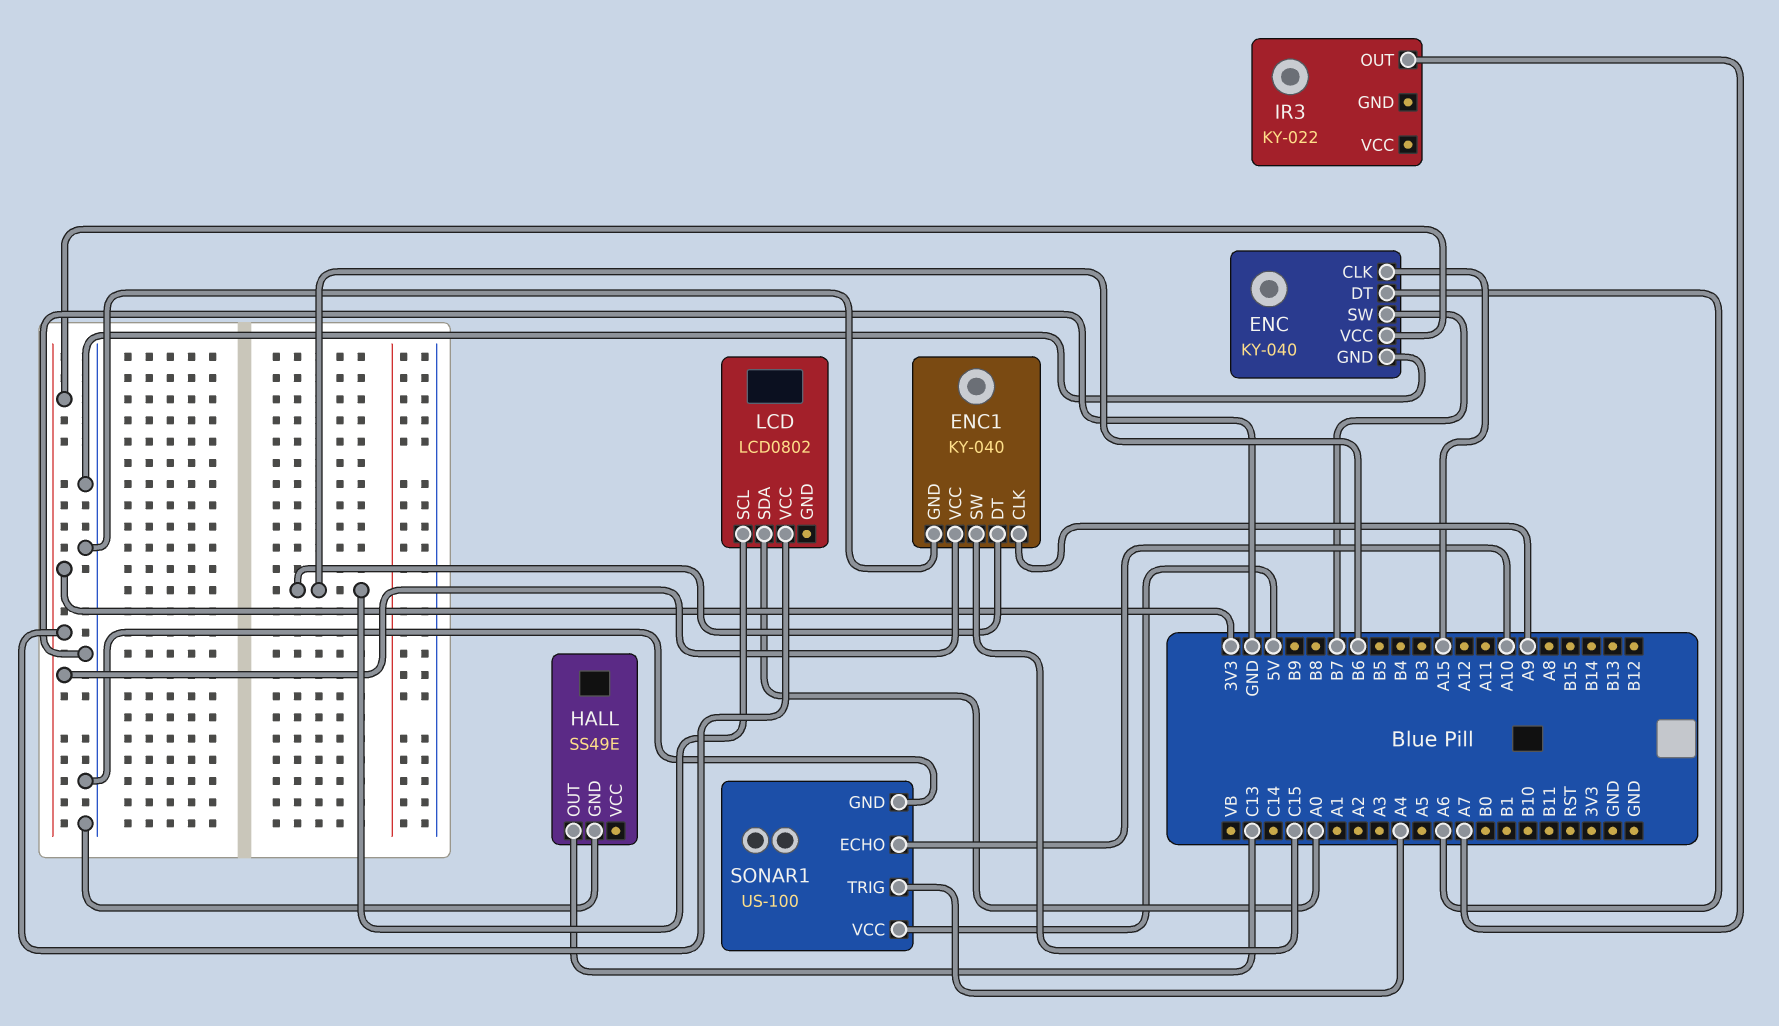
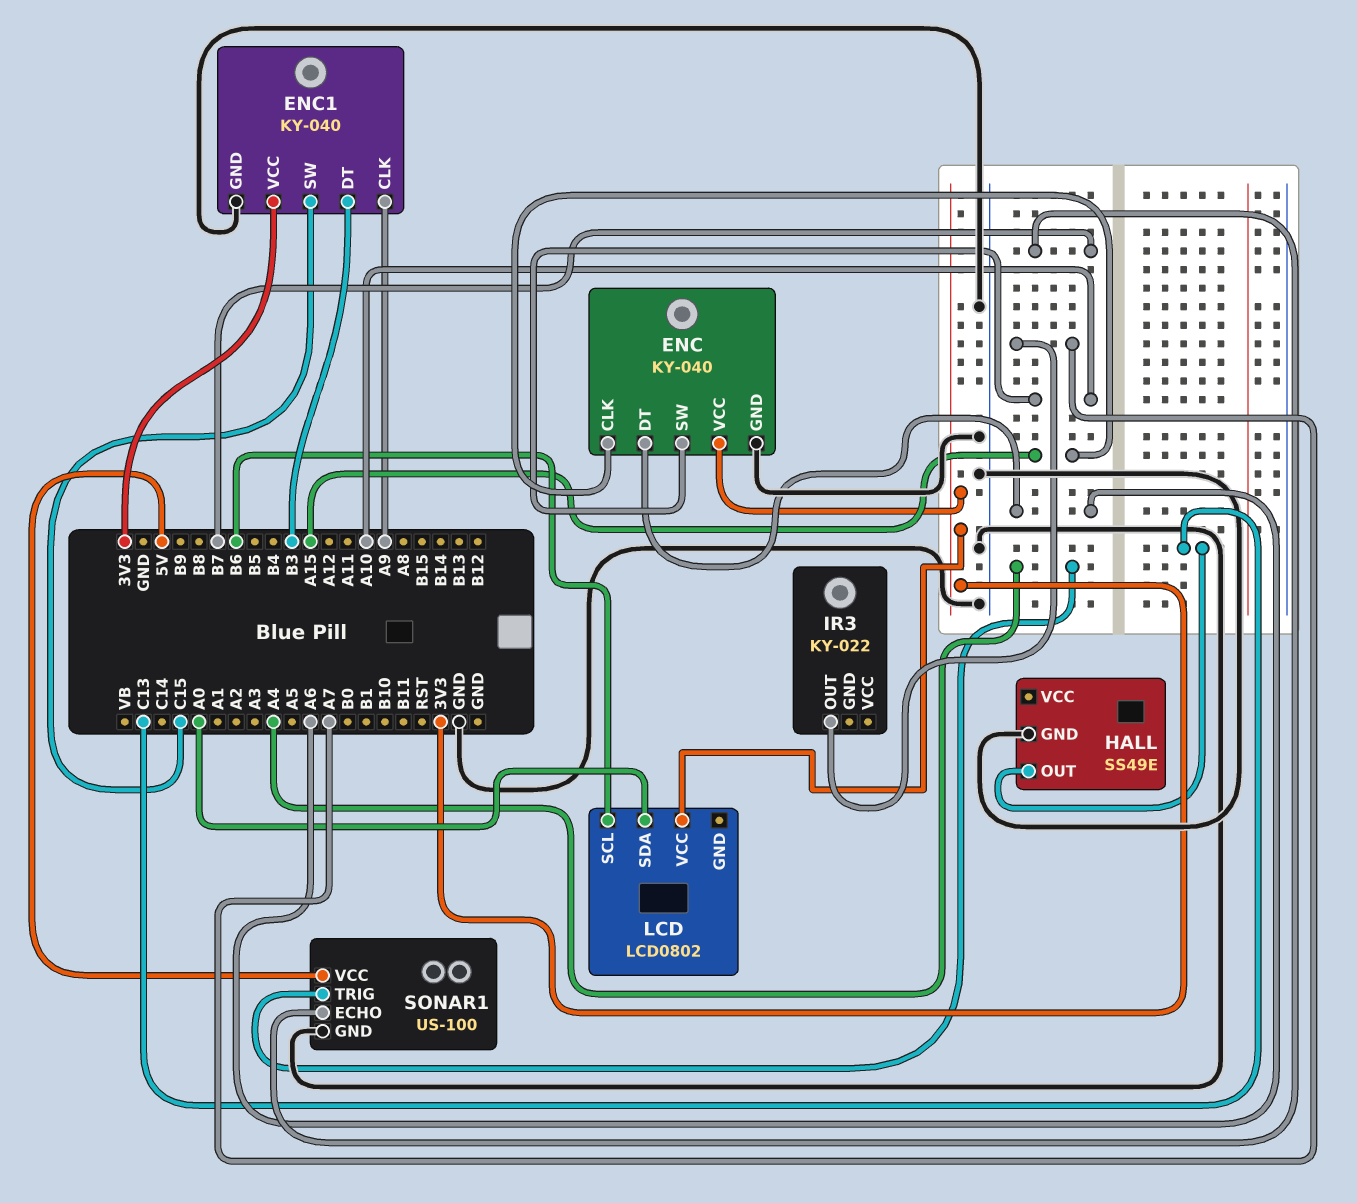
ENC pin SW: B7 -> A10
ENC1 pin DT: B6 -> B3
SONAR1 pin ECHO: A10 -> B7

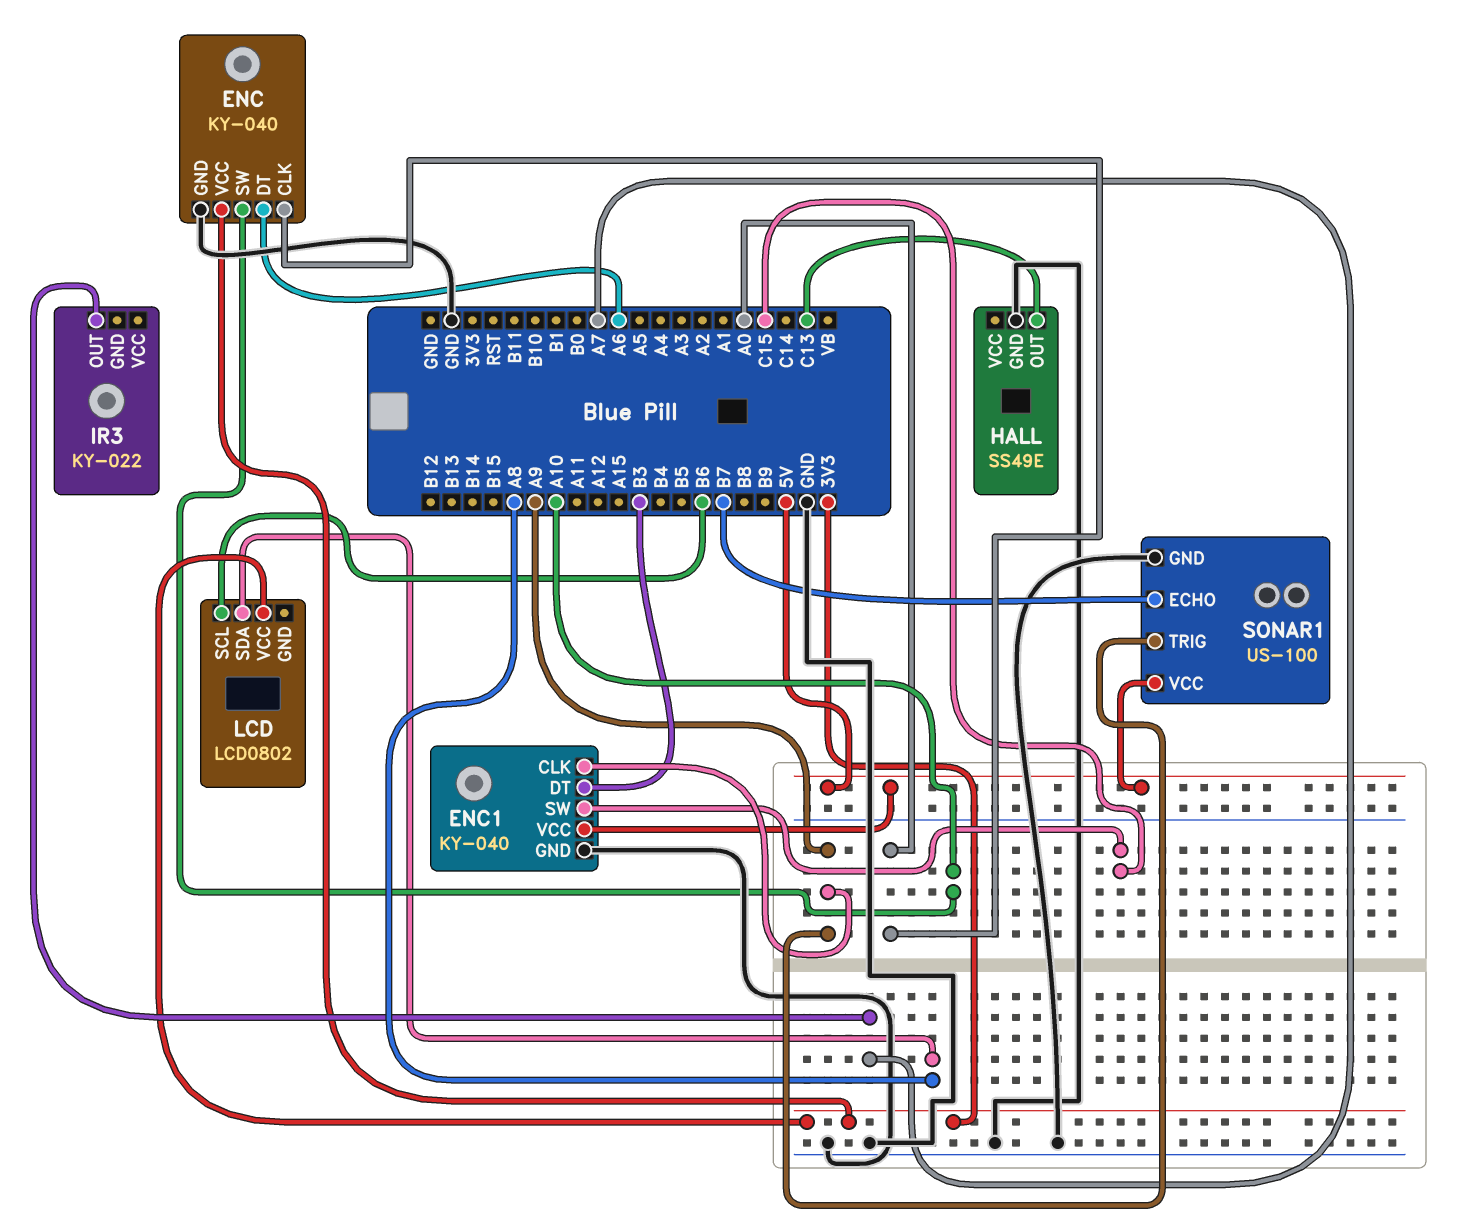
ENC pin CLK: A15 -> A0
ENC1 pin VCC: 3V3 -> 5V
LCD pin SDA: A0 -> A8
SONAR1 pin TRIG: A4 -> A9

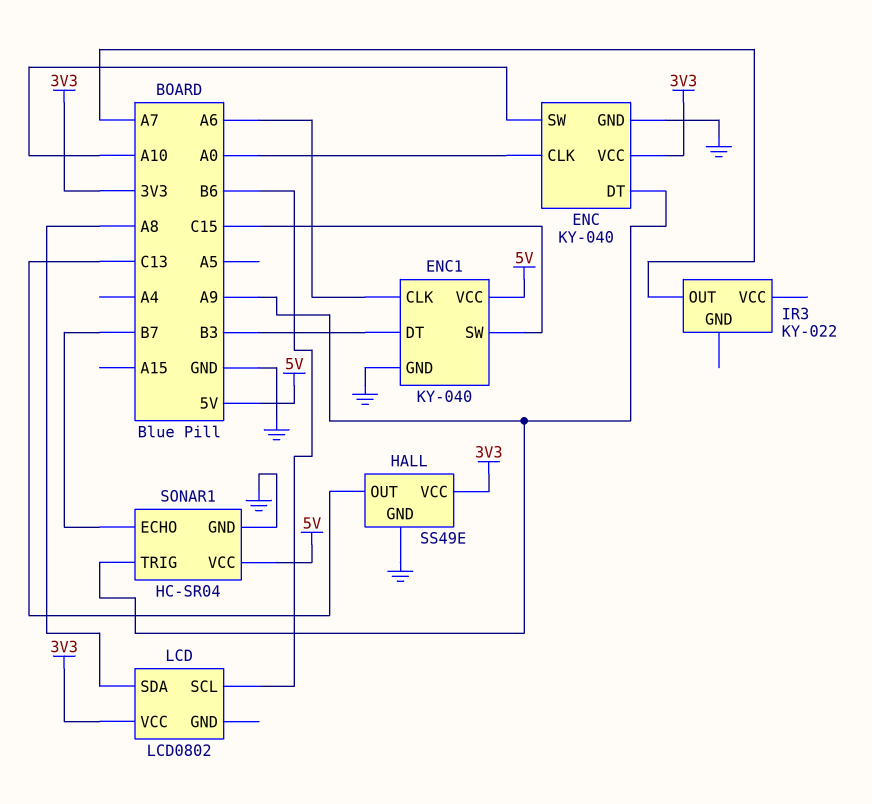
ENC pin DT: A6 -> A9
ENC1 pin CLK: A9 -> A6
HALL pin VCC: none -> 3V3
SONAR1: US-100 -> HC-SR04

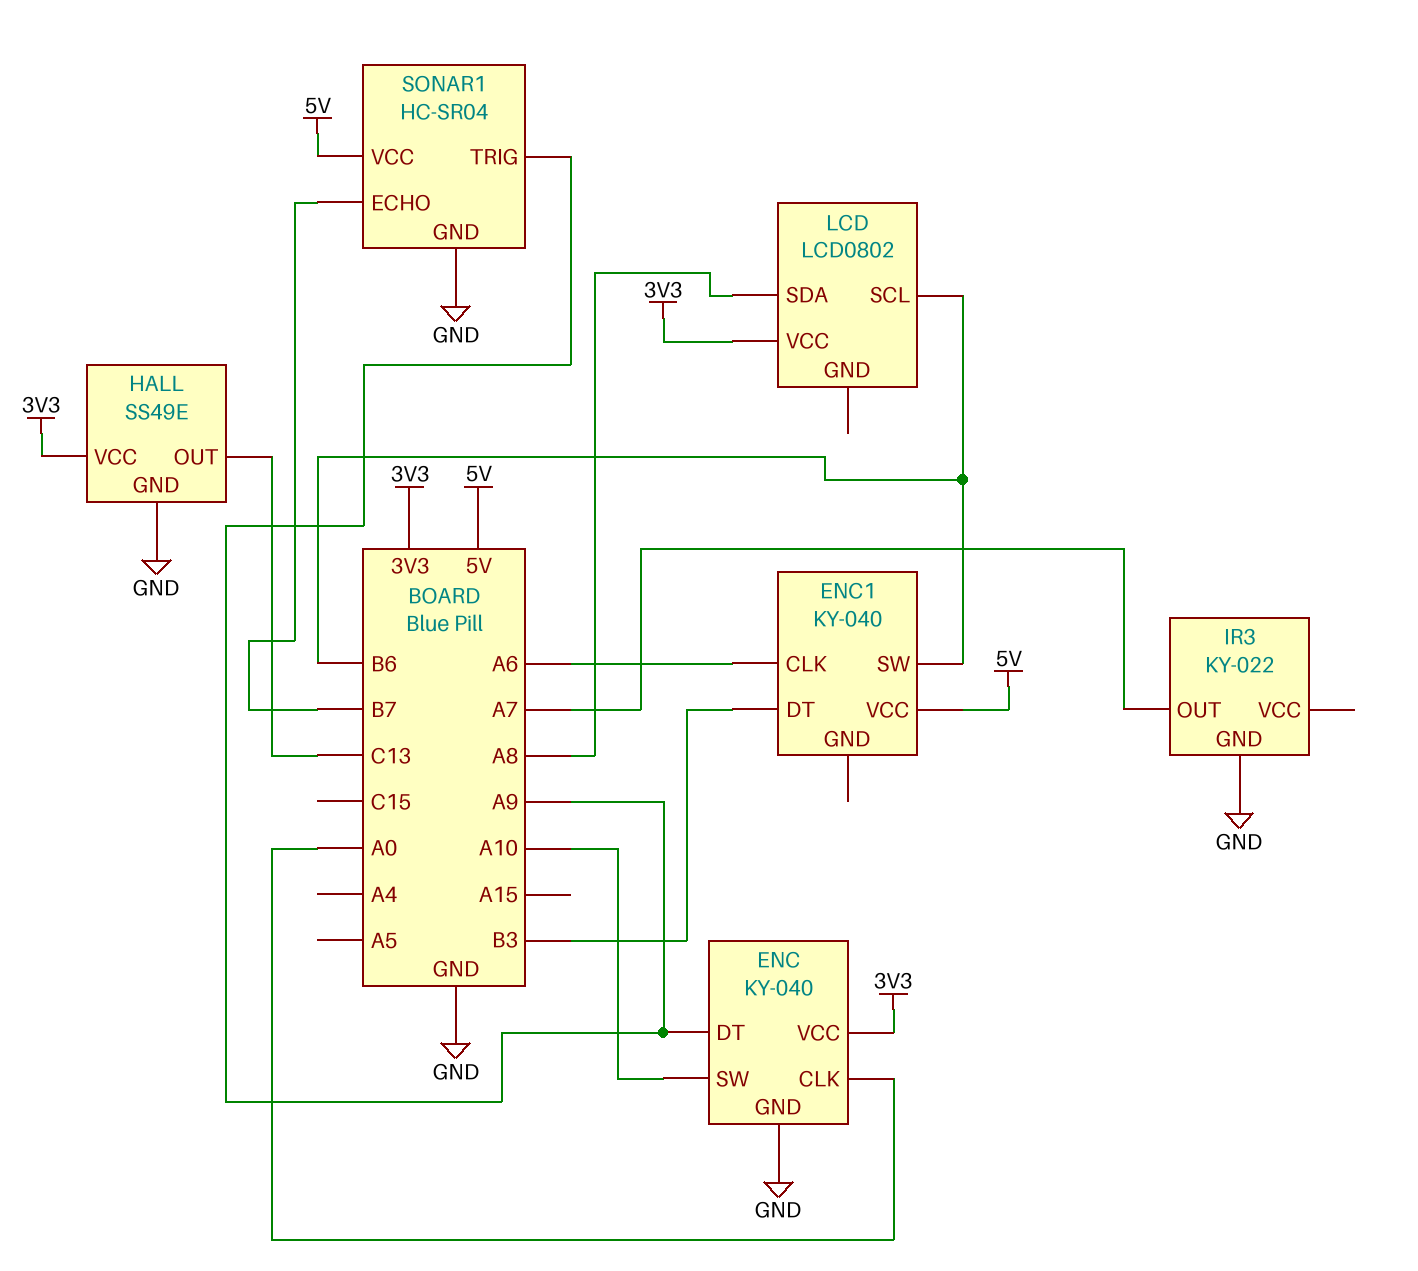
ENC1 pin GND: GND -> none
ENC1 pin SW: C15 -> B6
IR3 pin GND: none -> GND

